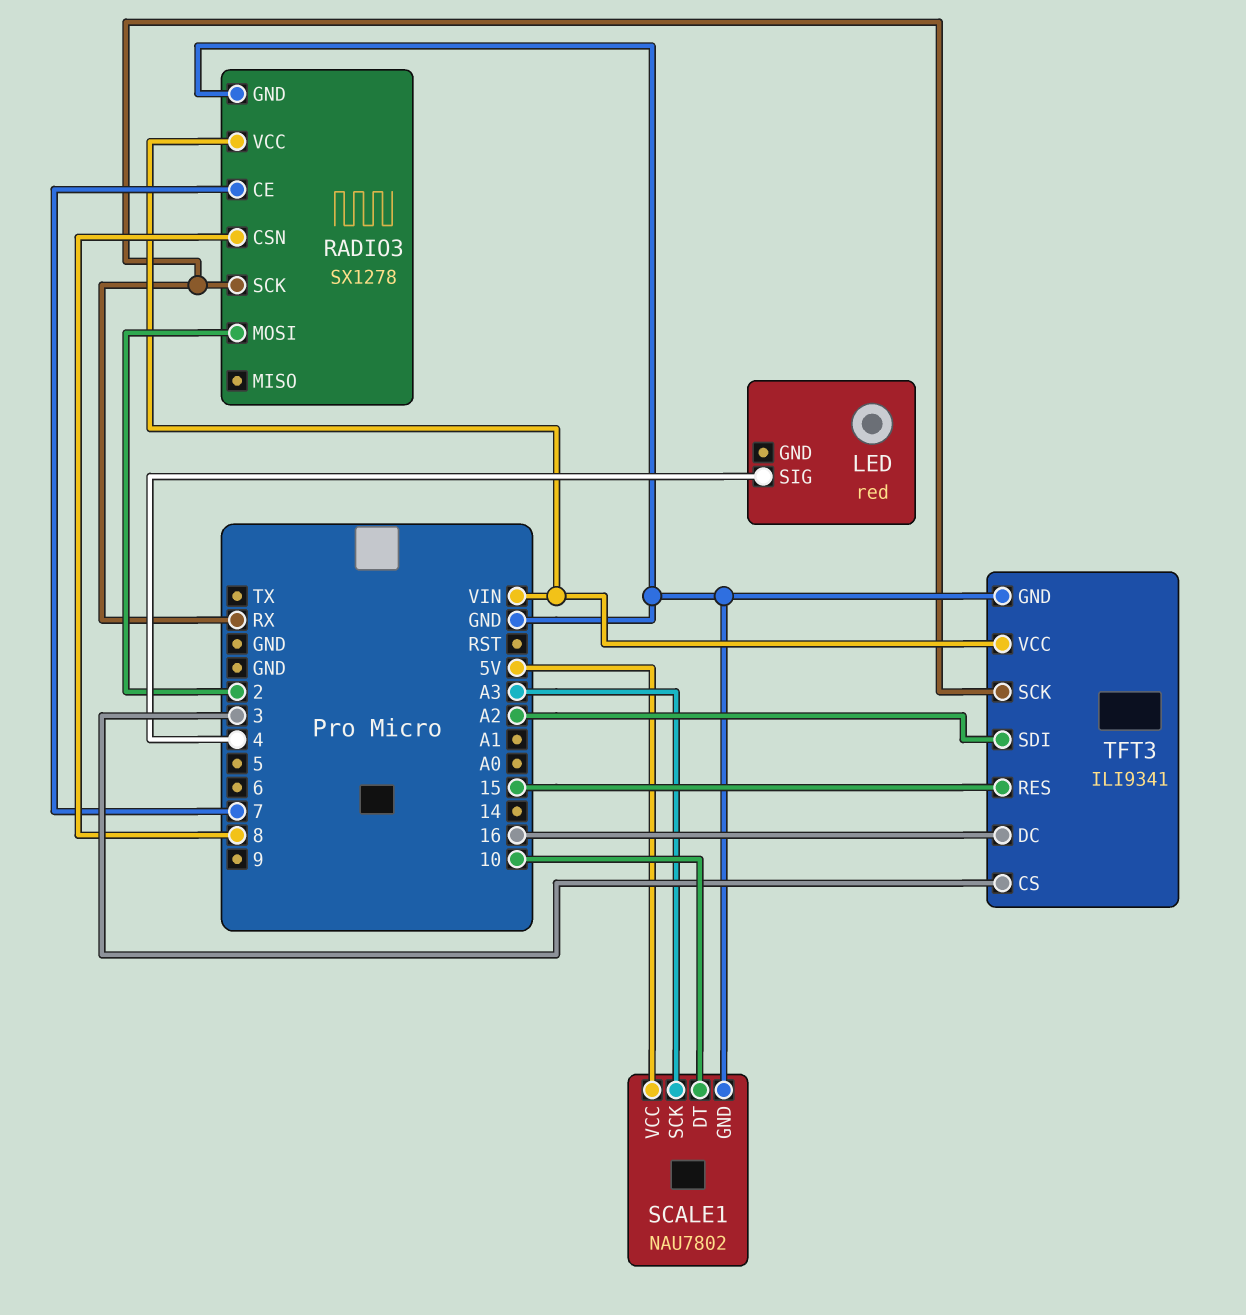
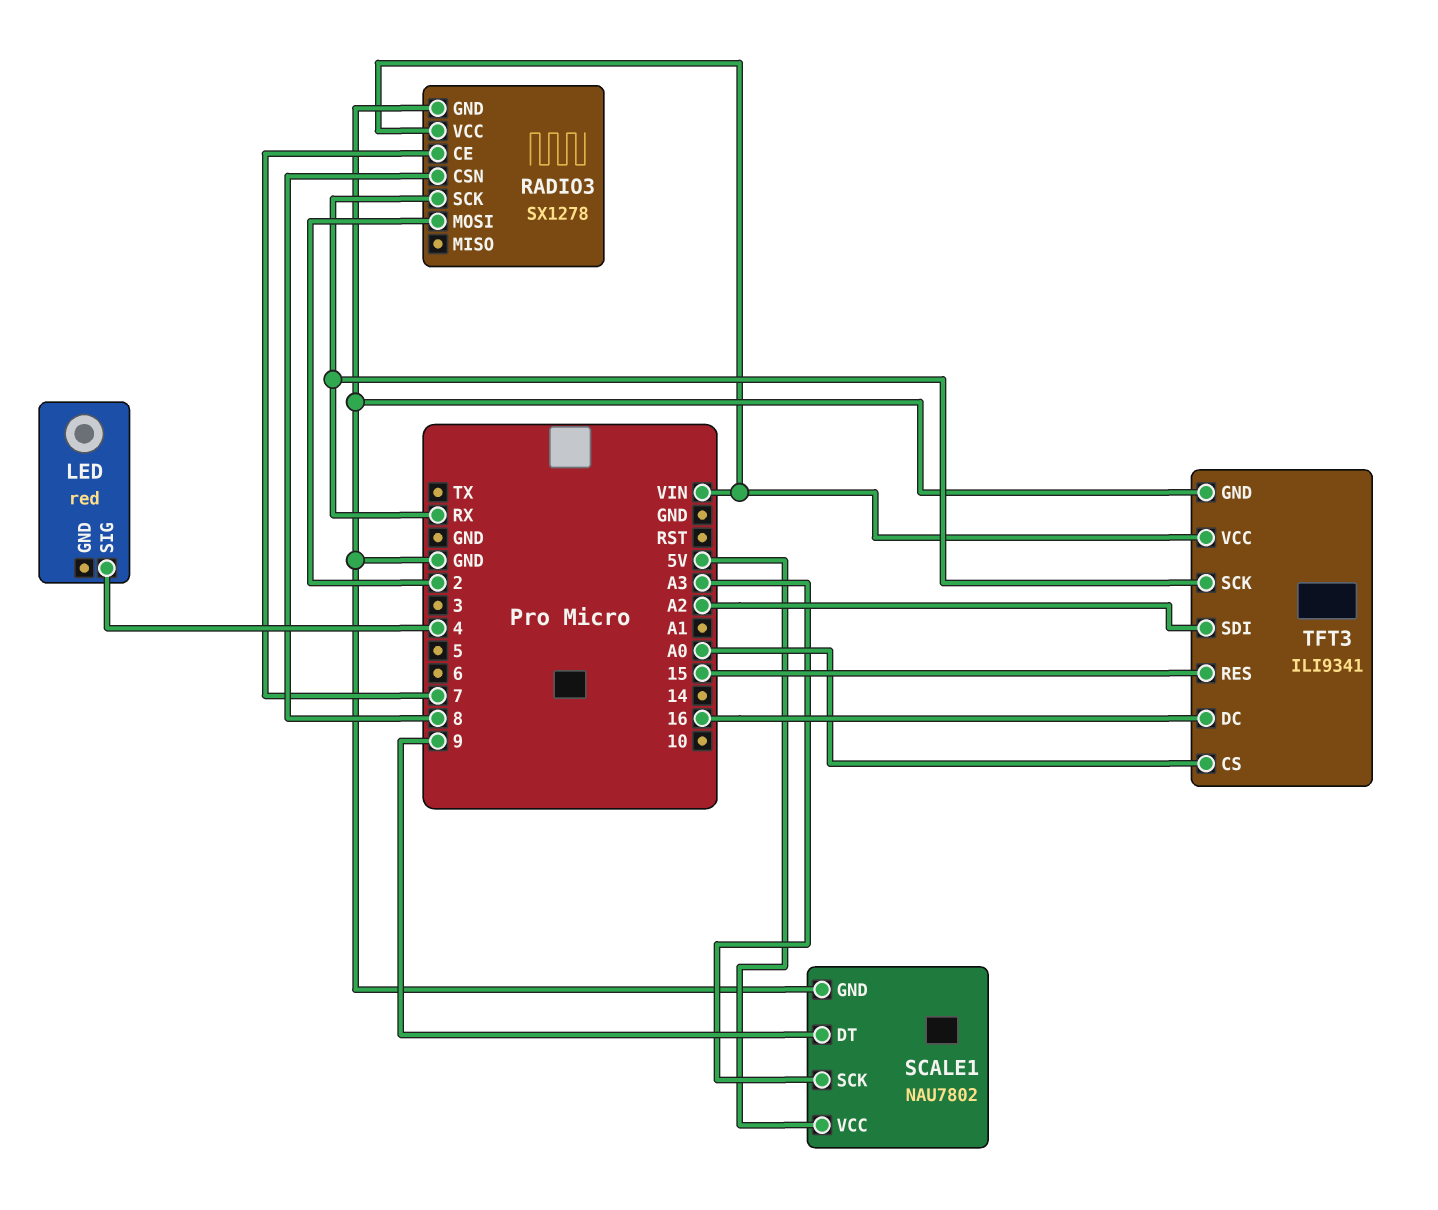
SCALE1 pin DT: 10 -> 9
TFT3 pin CS: 3 -> A0

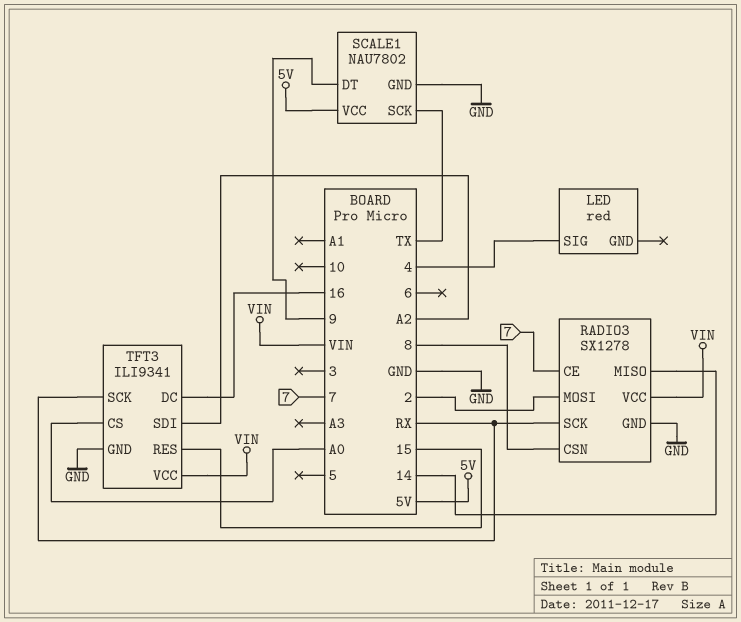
RADIO3 pin MISO: none -> 14
SCALE1 pin SCK: A3 -> TX

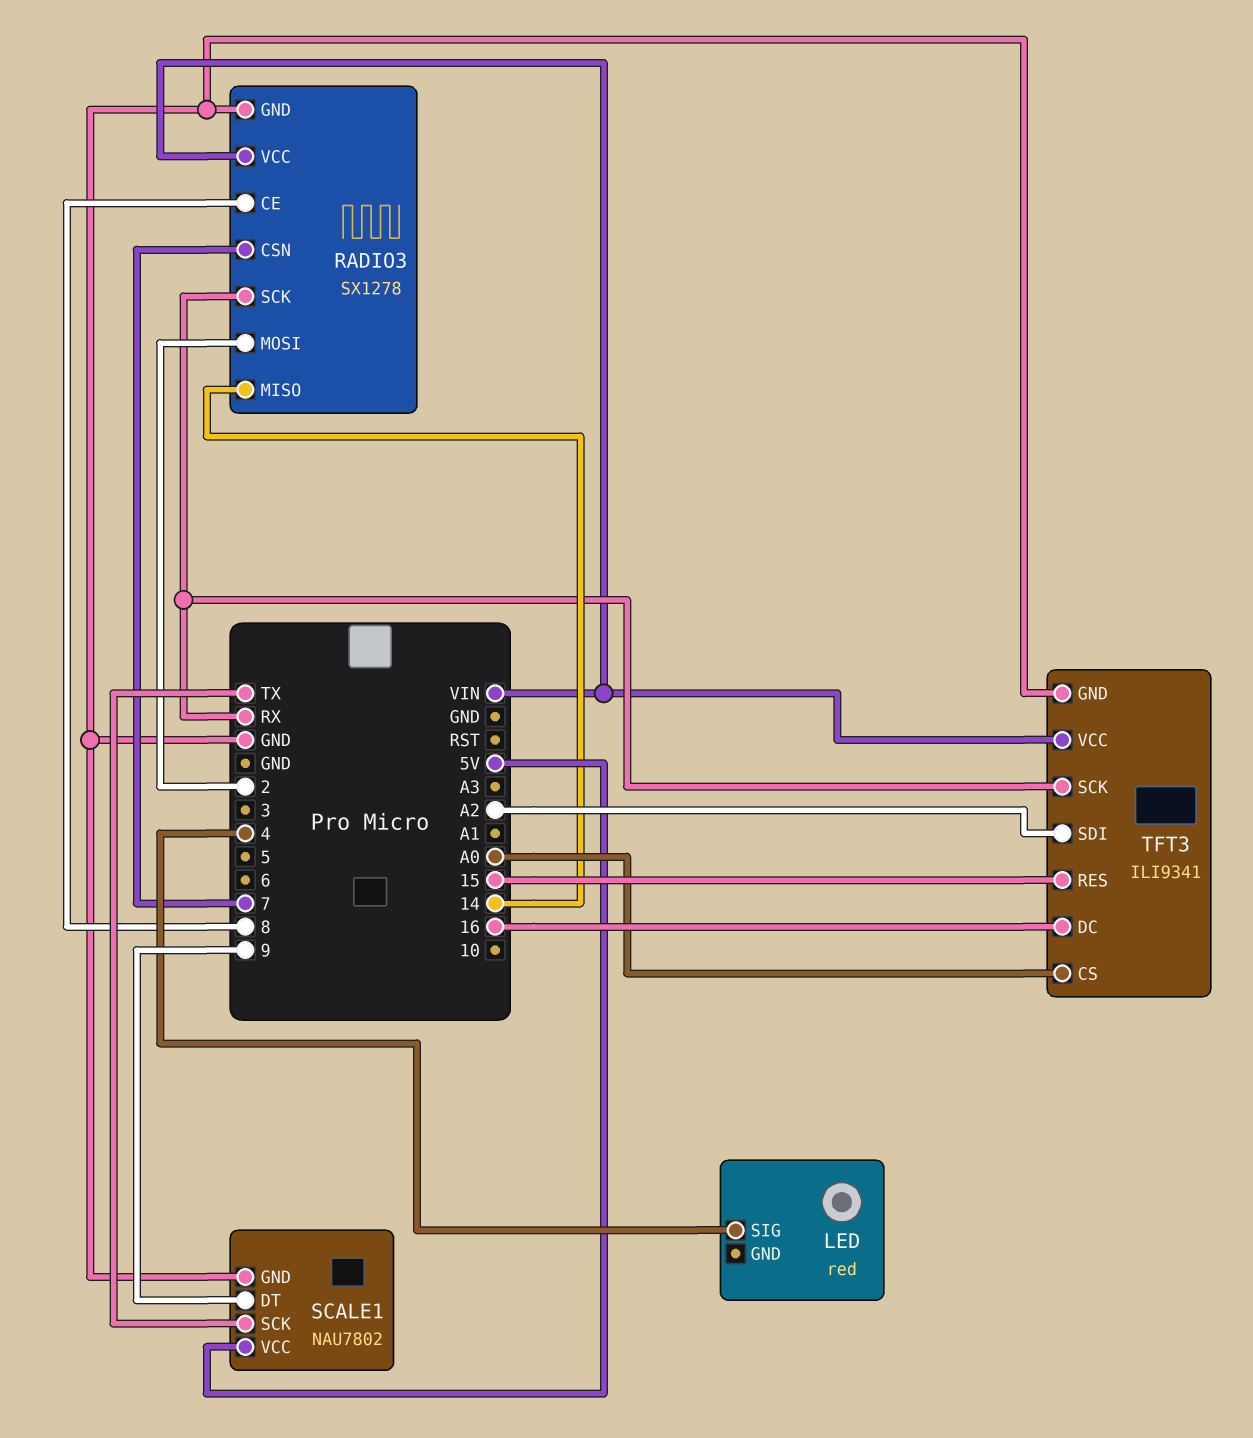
RADIO3 pin CE: 7 -> 8
RADIO3 pin CSN: 8 -> 7

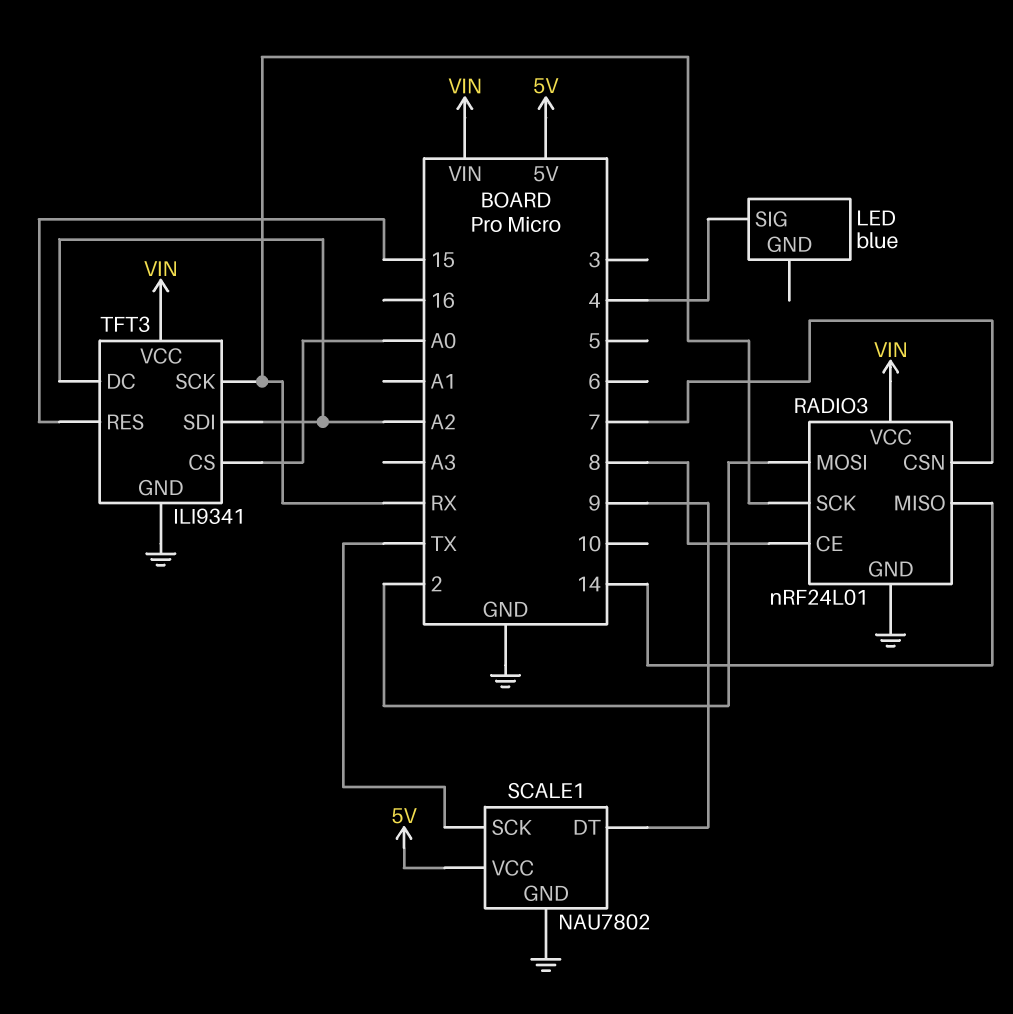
LED: red -> blue
RADIO3: SX1278 -> nRF24L01
TFT3 pin DC: 16 -> A2

